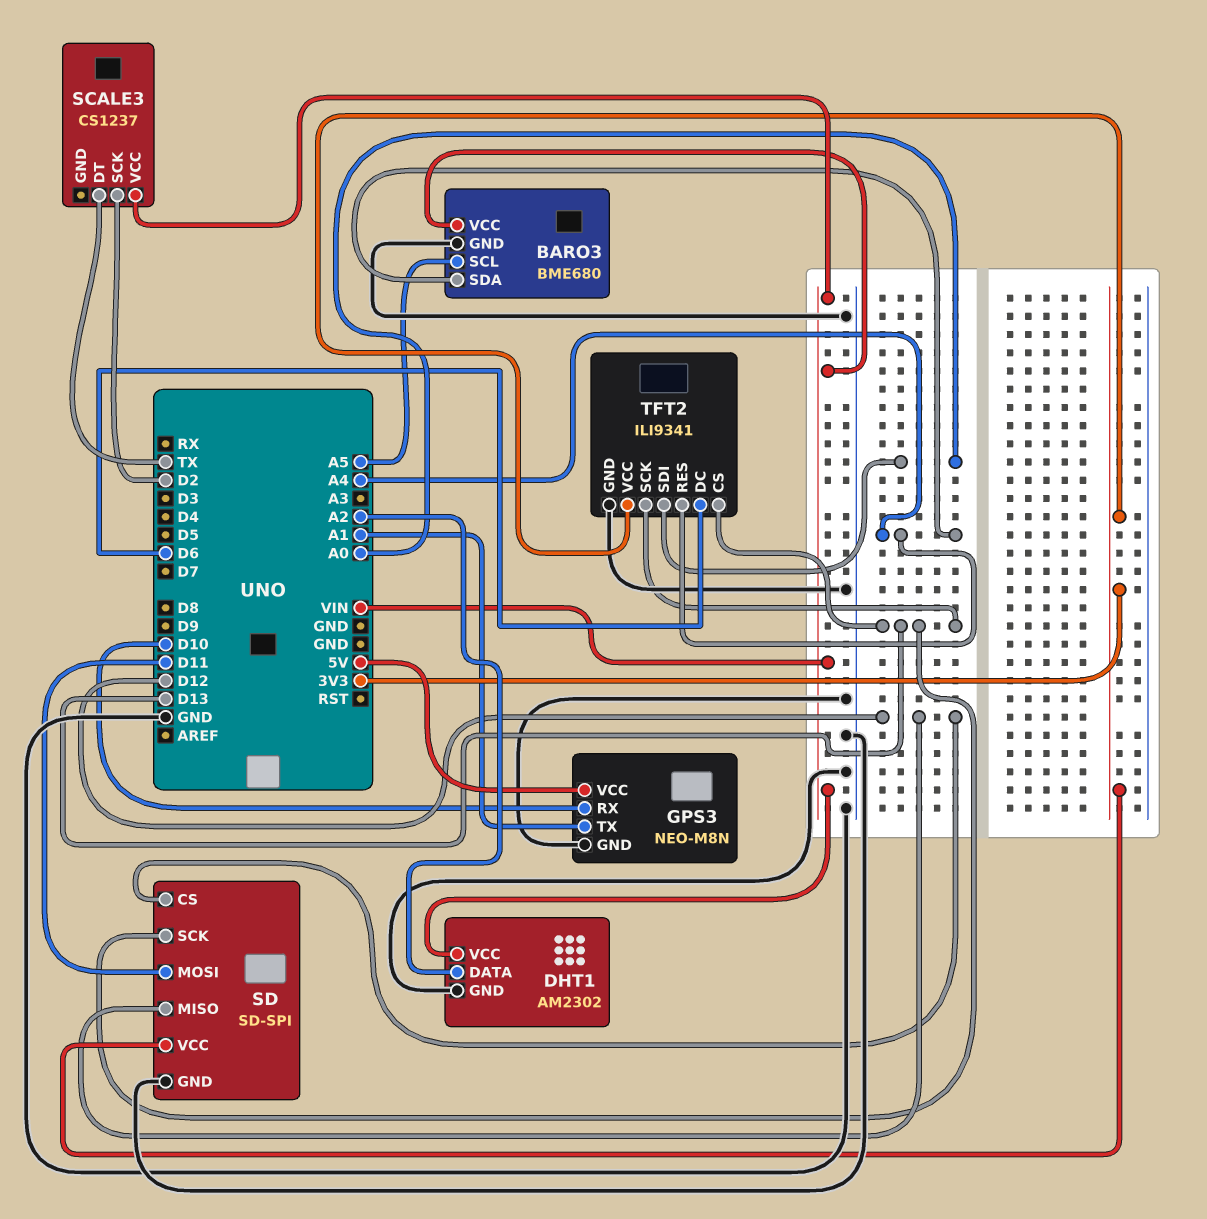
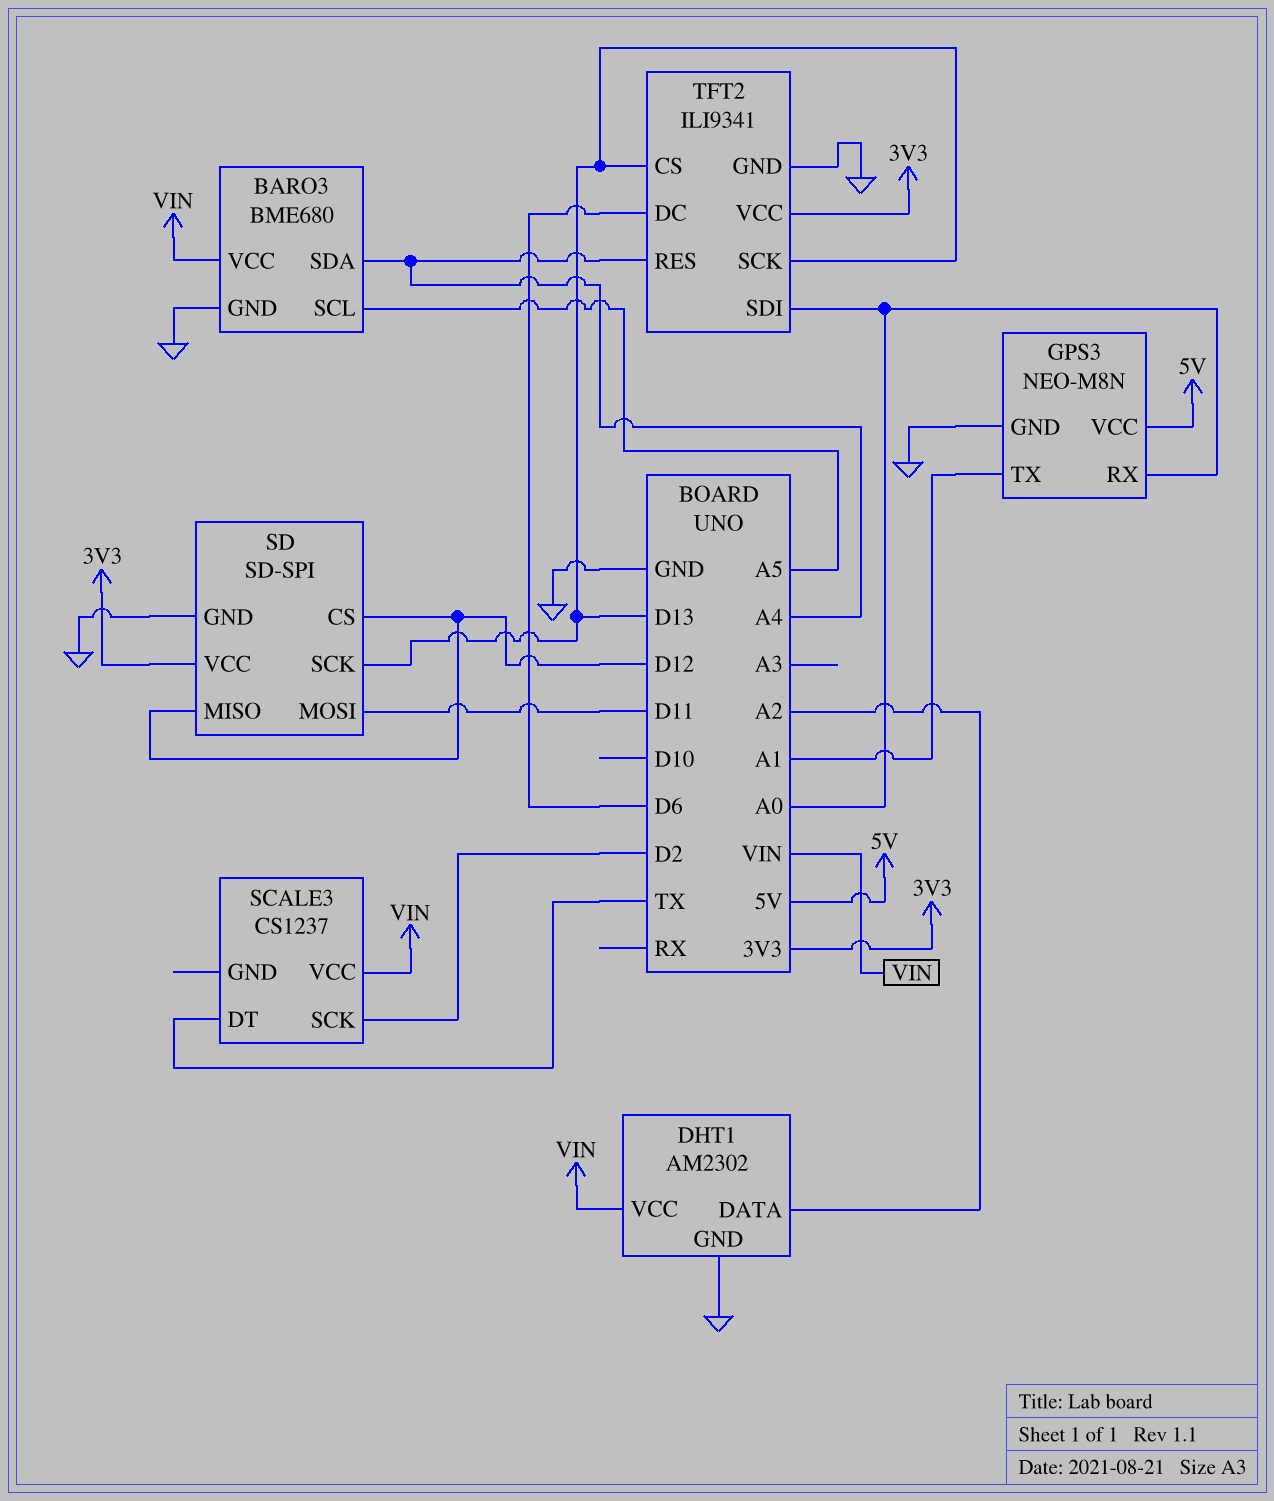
GPS3 pin RX: D10 -> A0

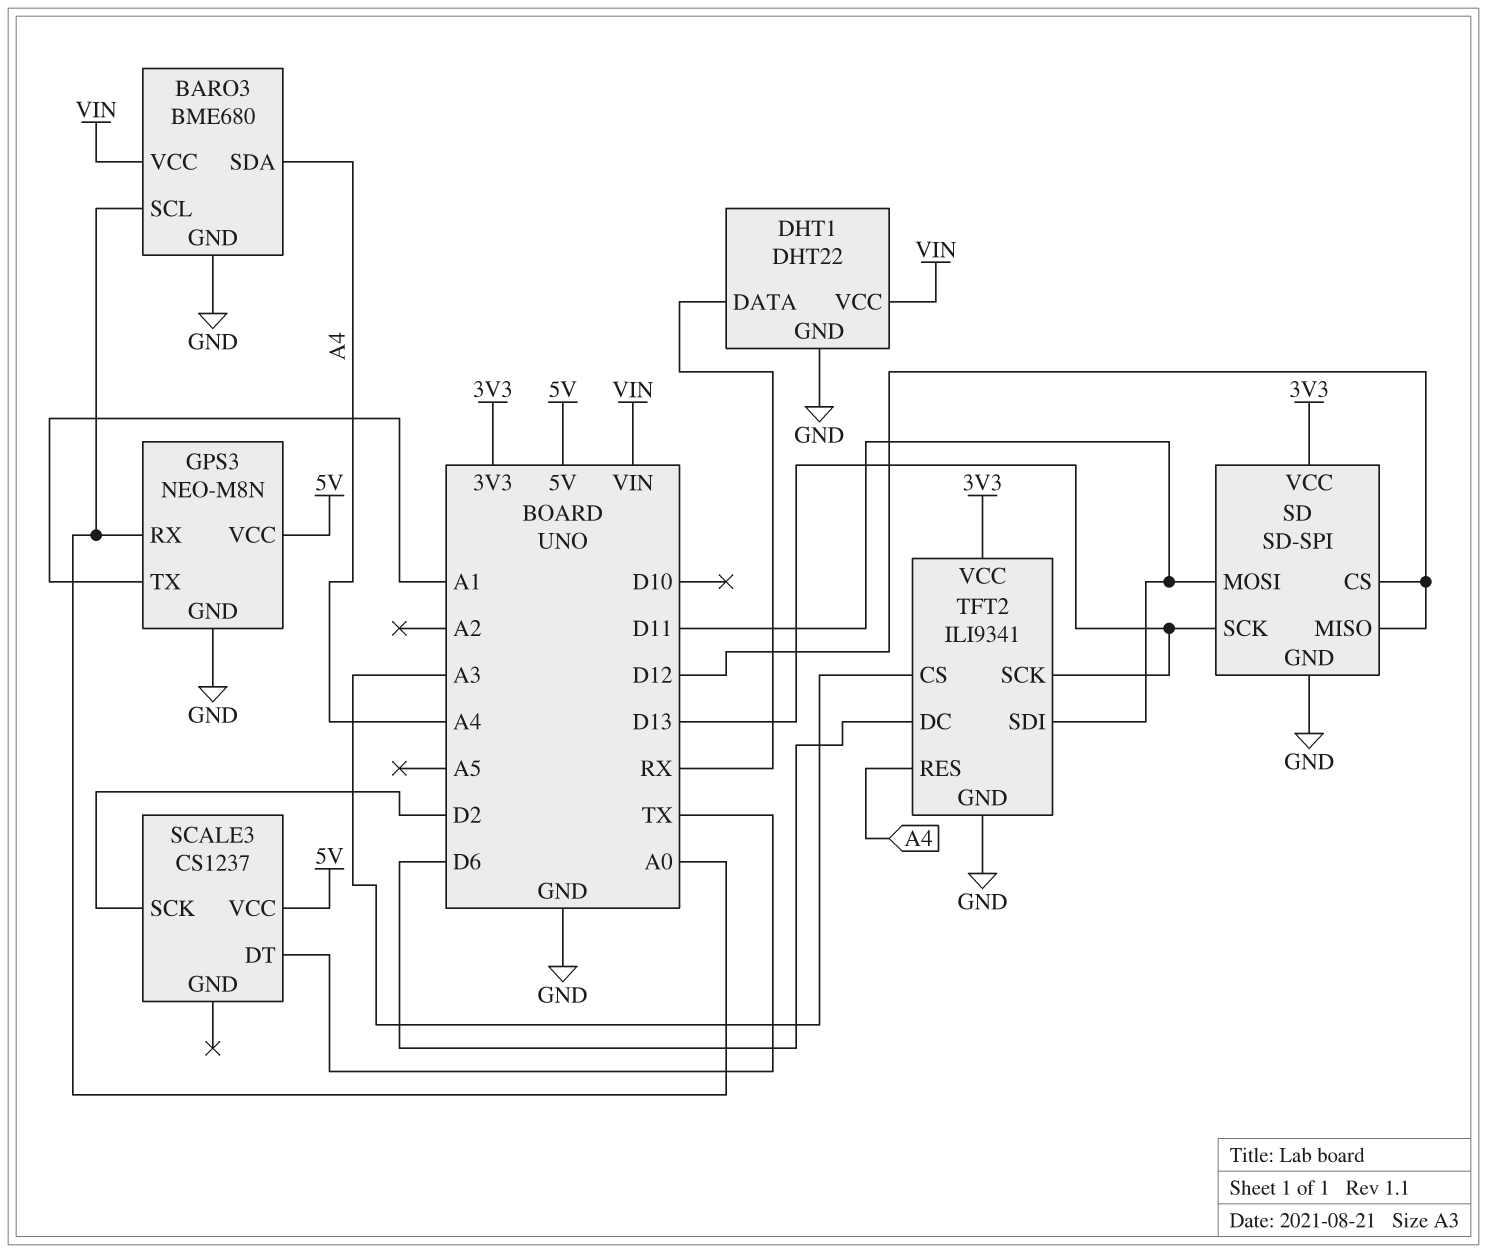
BARO3 pin SCL: A5 -> A0
DHT1: AM2302 -> DHT22
DHT1 pin DATA: A2 -> RX
SCALE3 pin VCC: VIN -> 5V
TFT2 pin CS: D13 -> A3
TFT2 pin SDI: A0 -> D11

